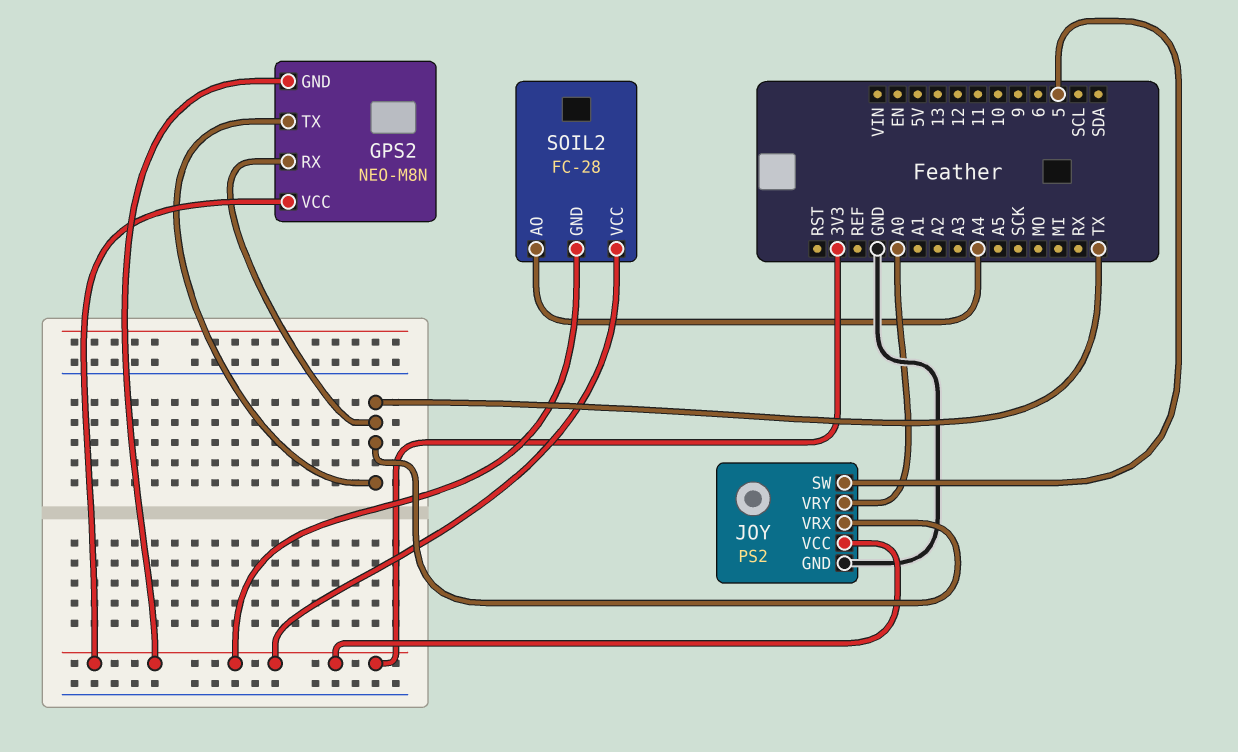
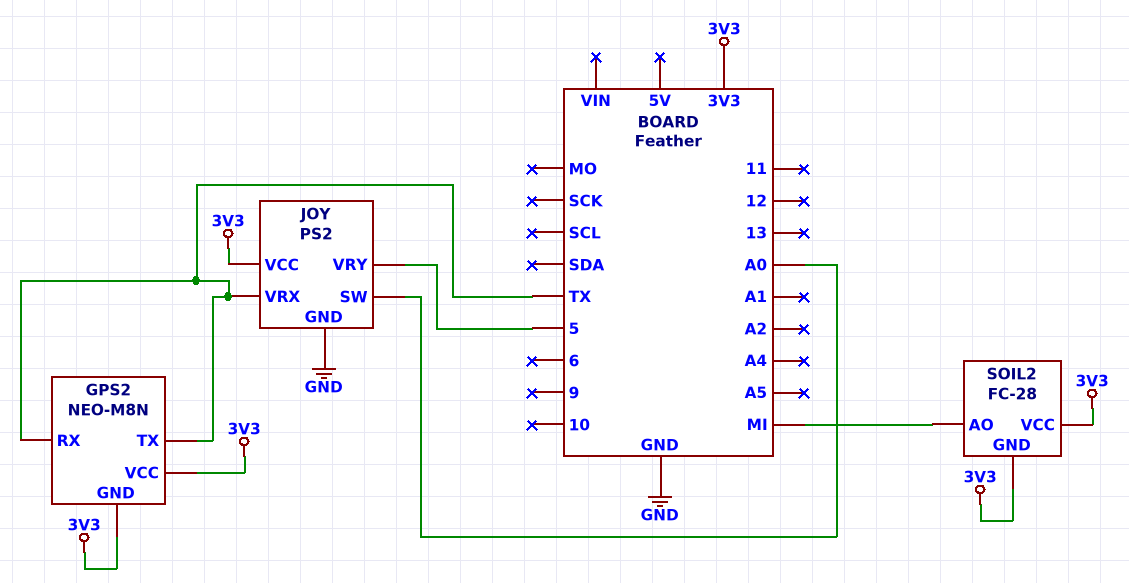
JOY pin SW: 5 -> A0
JOY pin VRY: A0 -> 5
SOIL2 pin AO: A4 -> MI

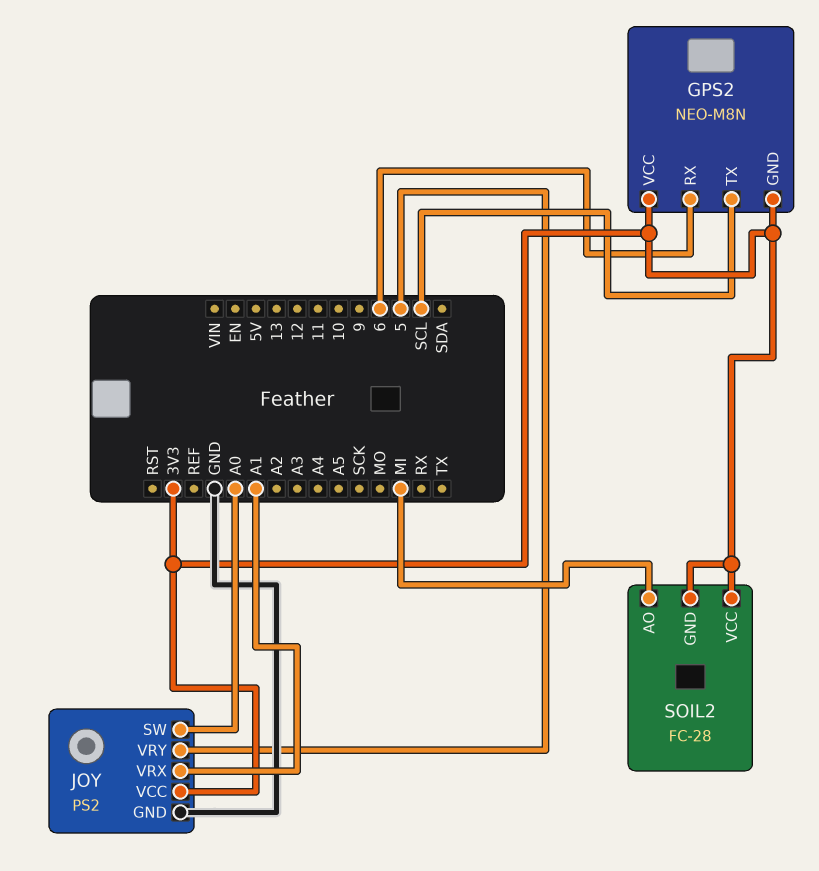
GPS2 pin RX: TX -> 6
GPS2 pin TX: TX -> SCL
JOY pin VRX: TX -> A1

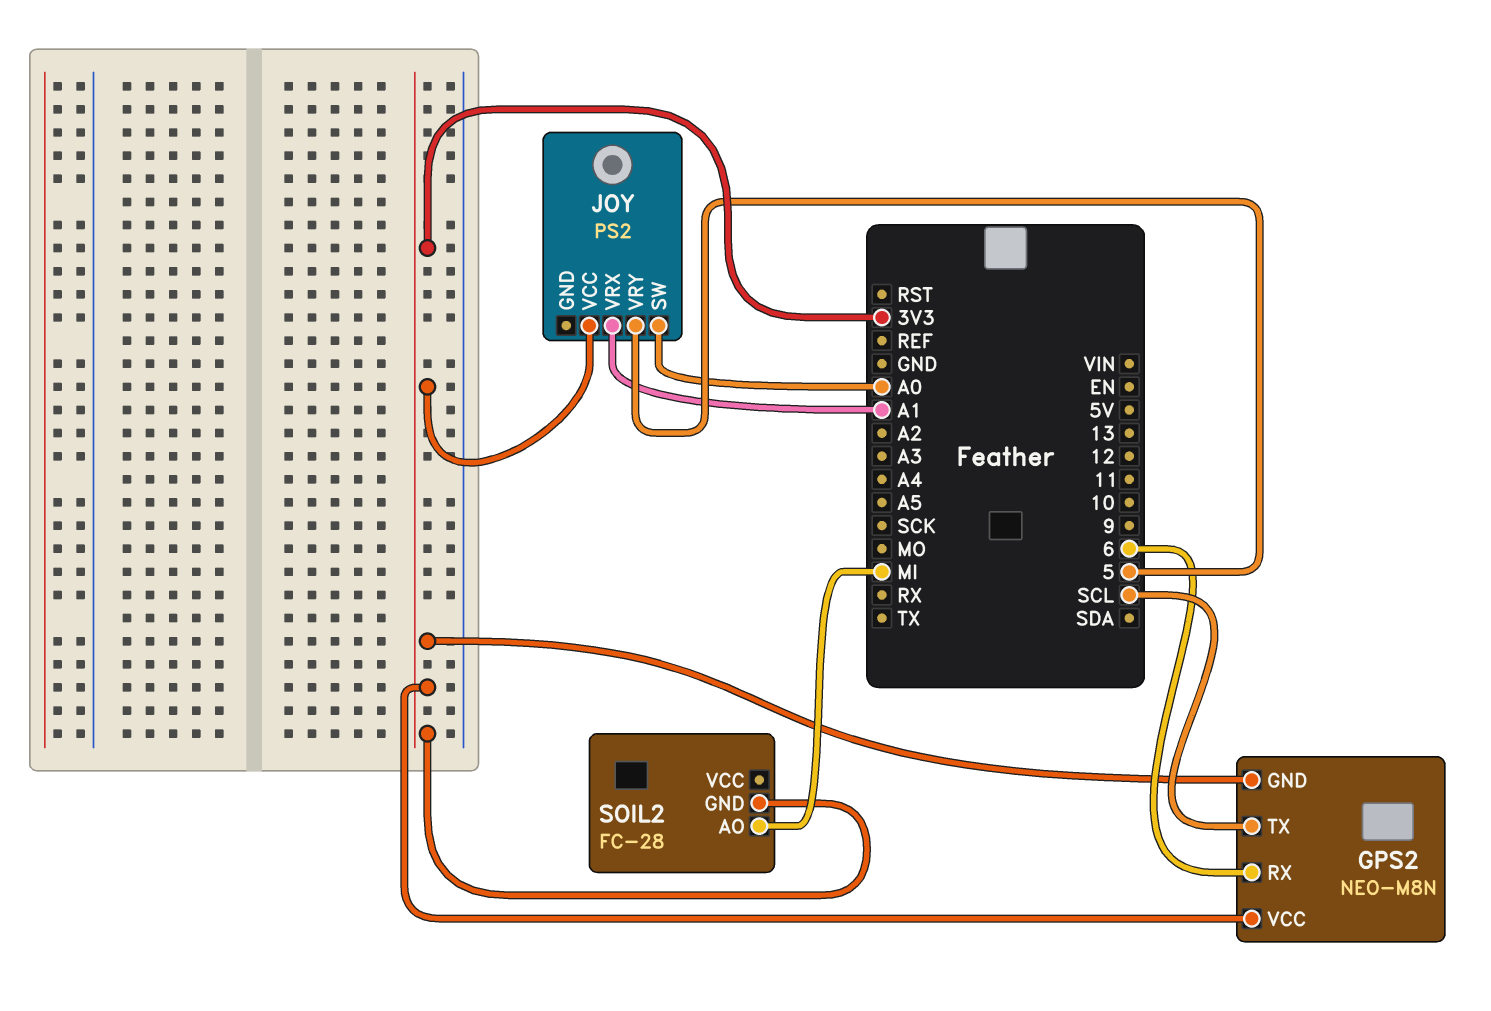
JOY pin GND: GND -> none
SOIL2 pin VCC: 3V3 -> none

